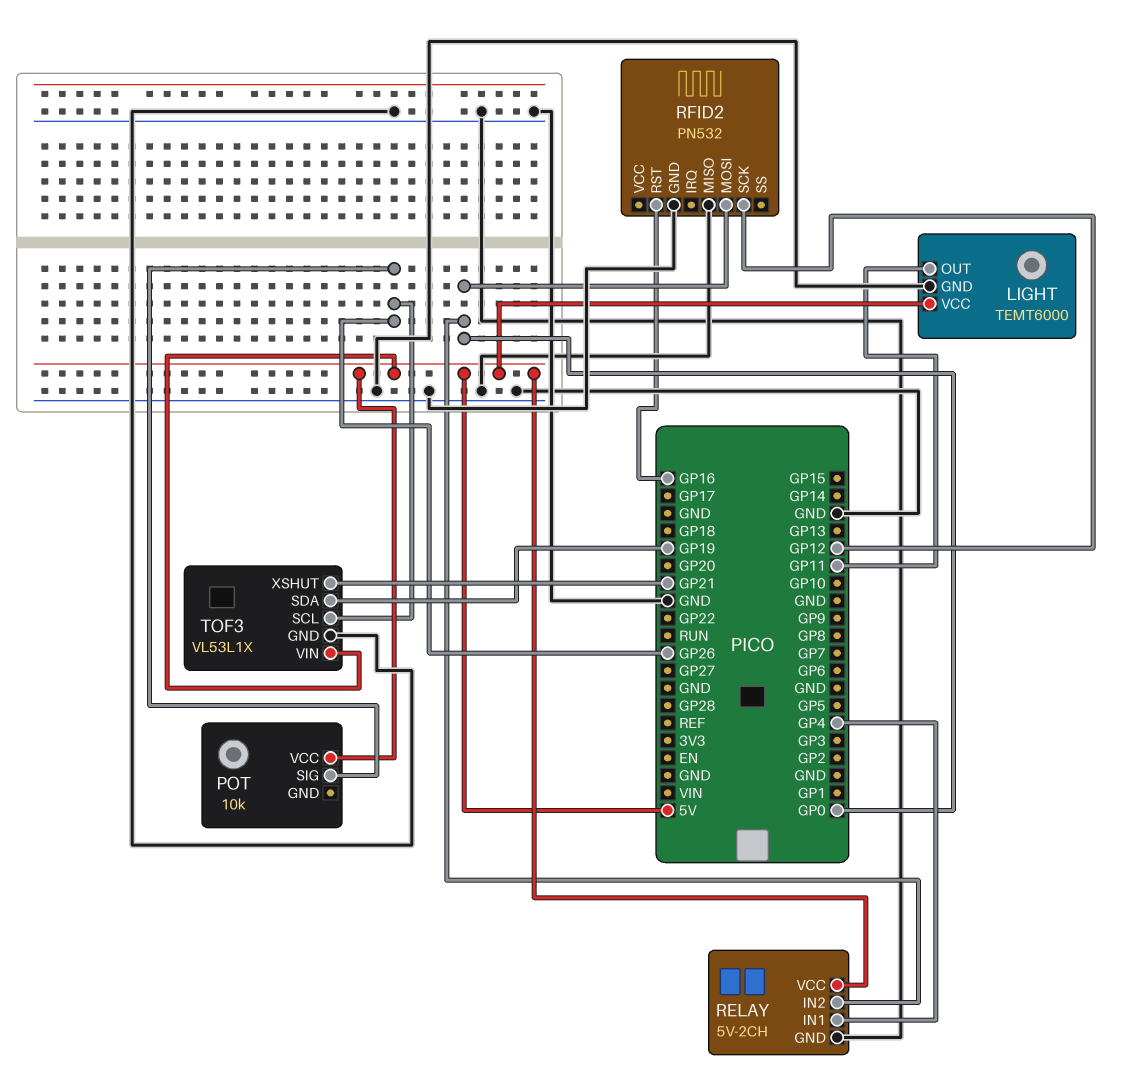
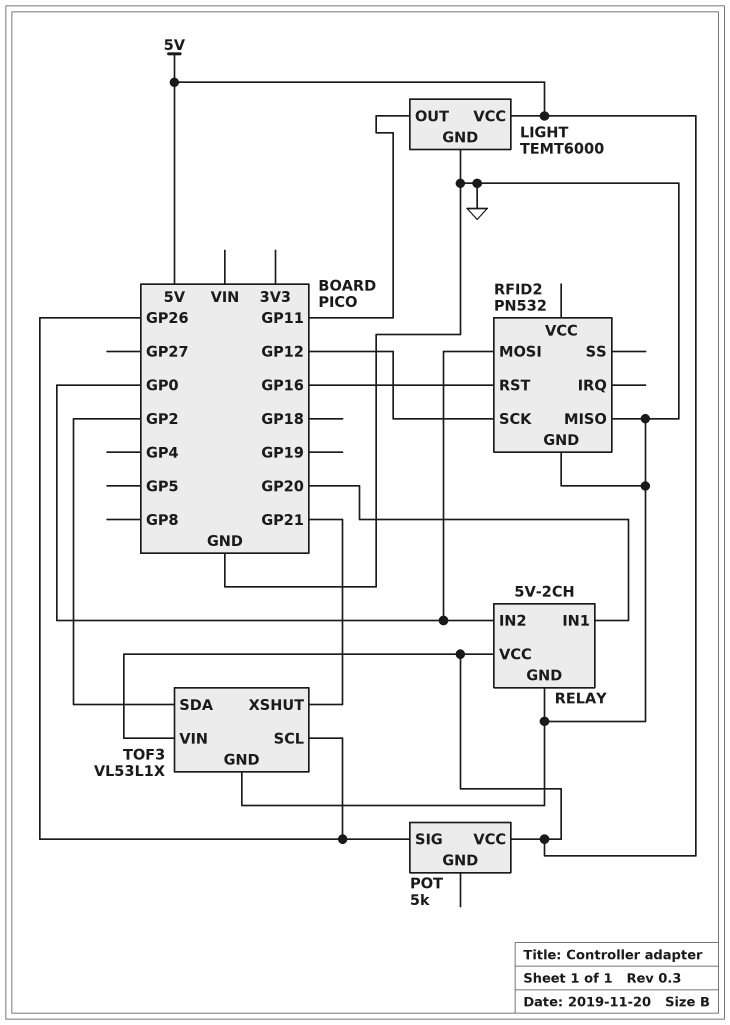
POT: 10k -> 5k
RELAY pin IN1: GP4 -> GP20
TOF3 pin SDA: GP19 -> GP2

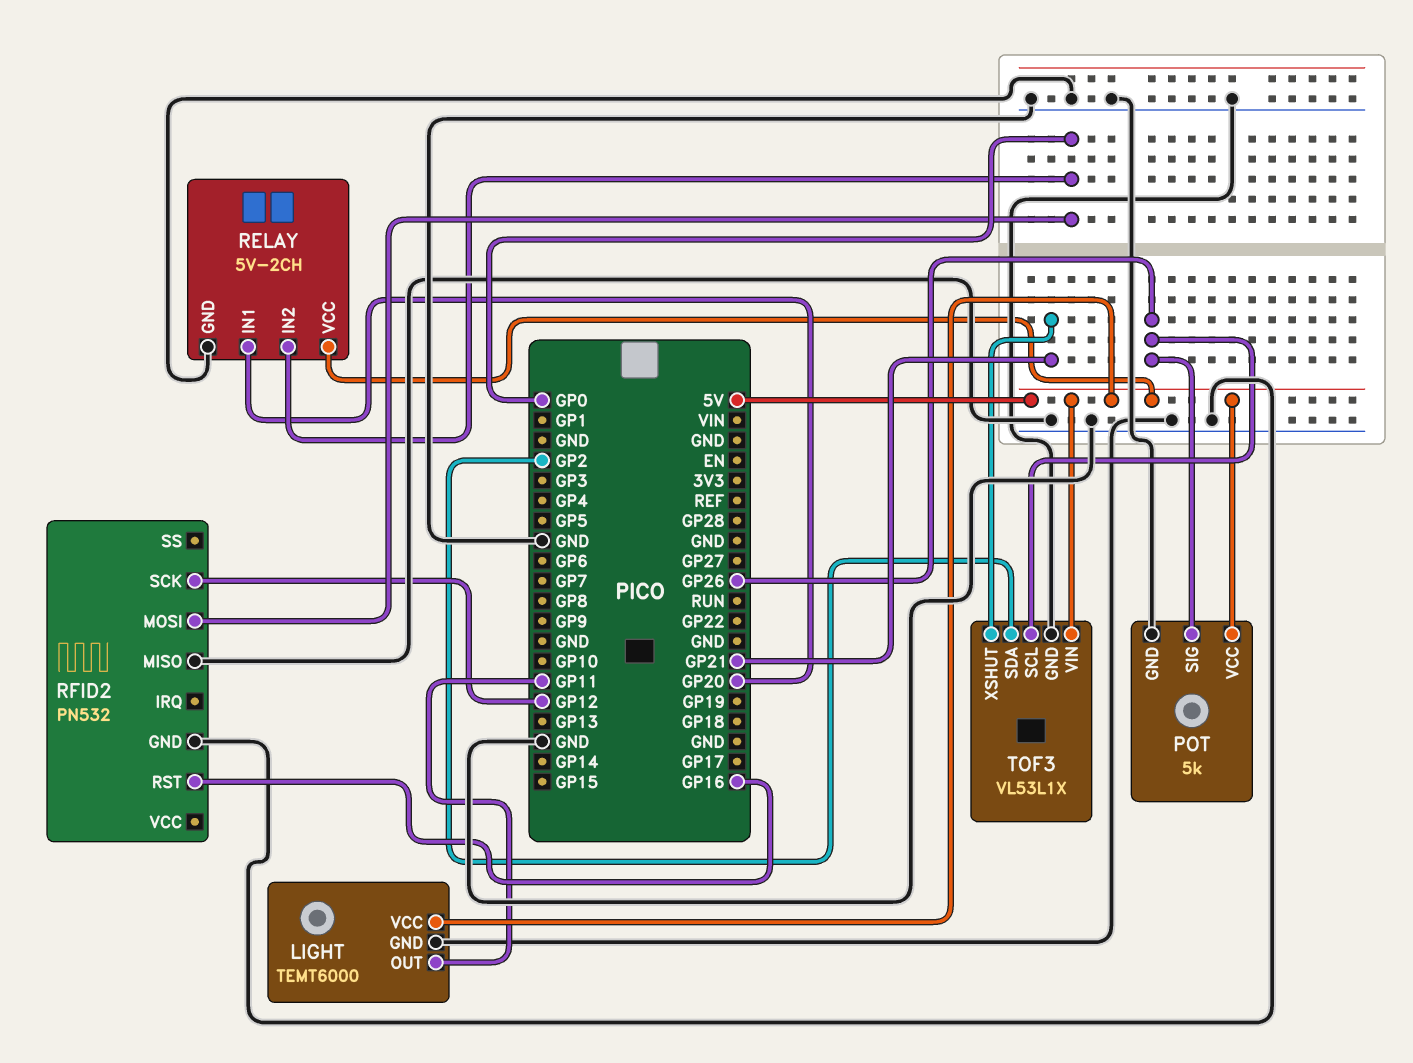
POT pin GND: none -> GND

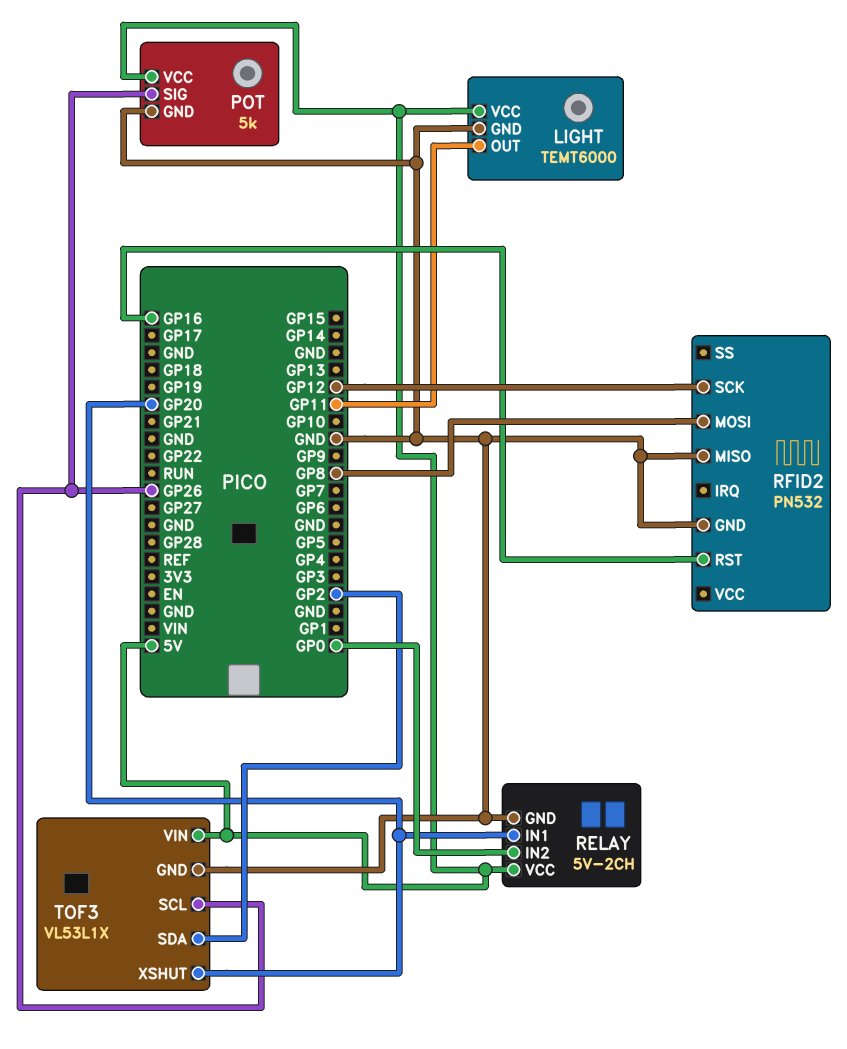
RFID2 pin MOSI: GP0 -> GP8
TOF3 pin XSHUT: GP21 -> GP20

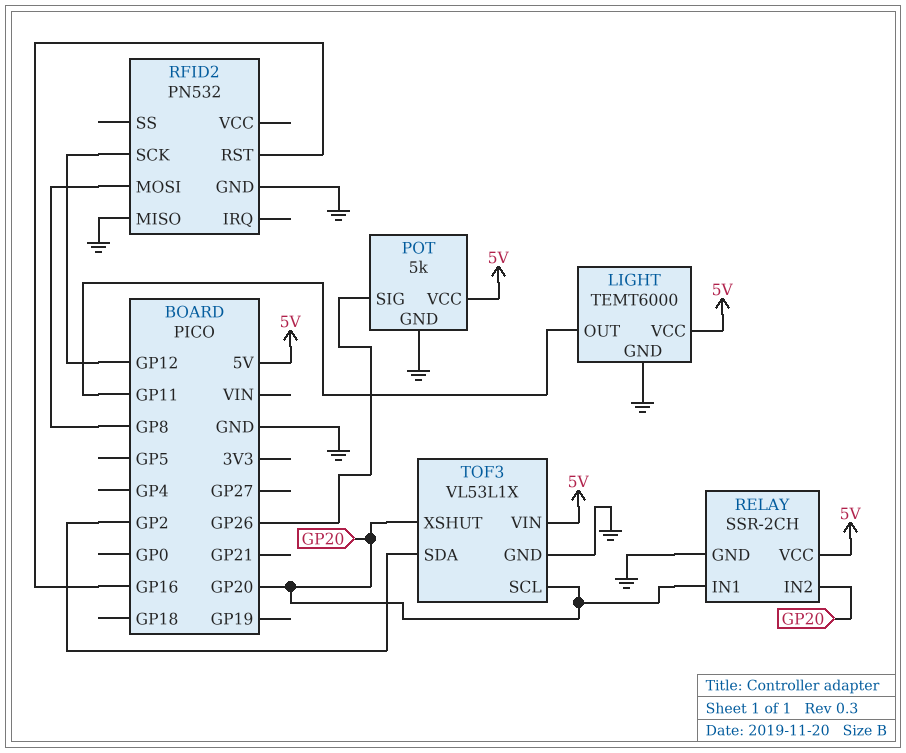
RELAY: 5V-2CH -> SSR-2CH
RELAY pin IN2: GP0 -> GP20
TOF3 pin SCL: GP26 -> GP20

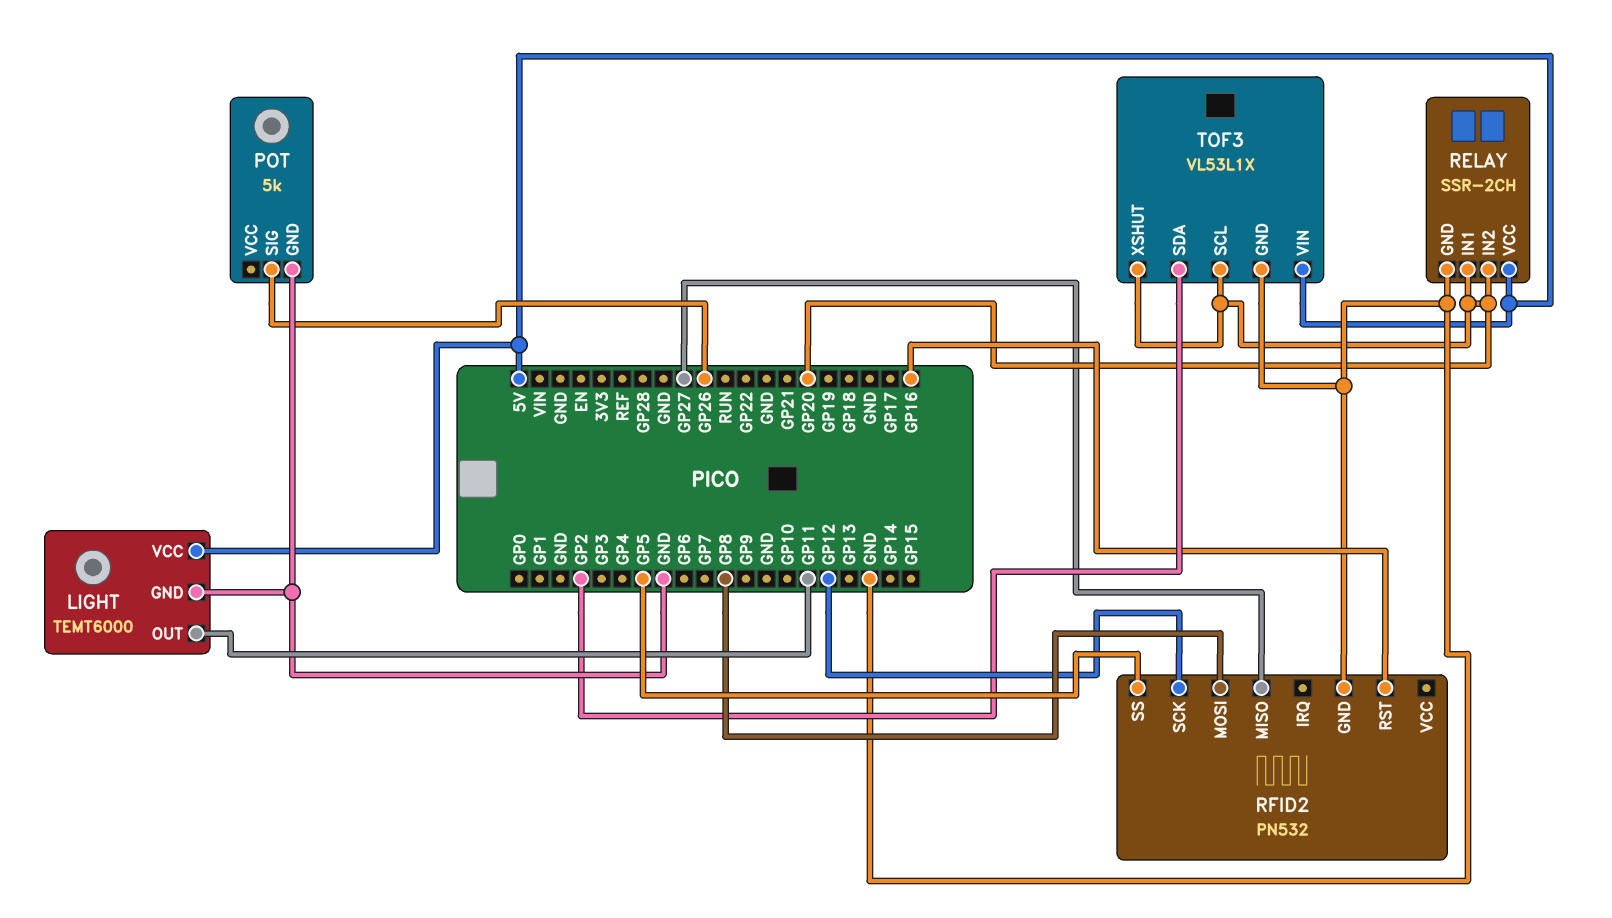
POT pin VCC: 5V -> none
RFID2 pin MISO: GND -> GP27
RFID2 pin SS: none -> GP5

